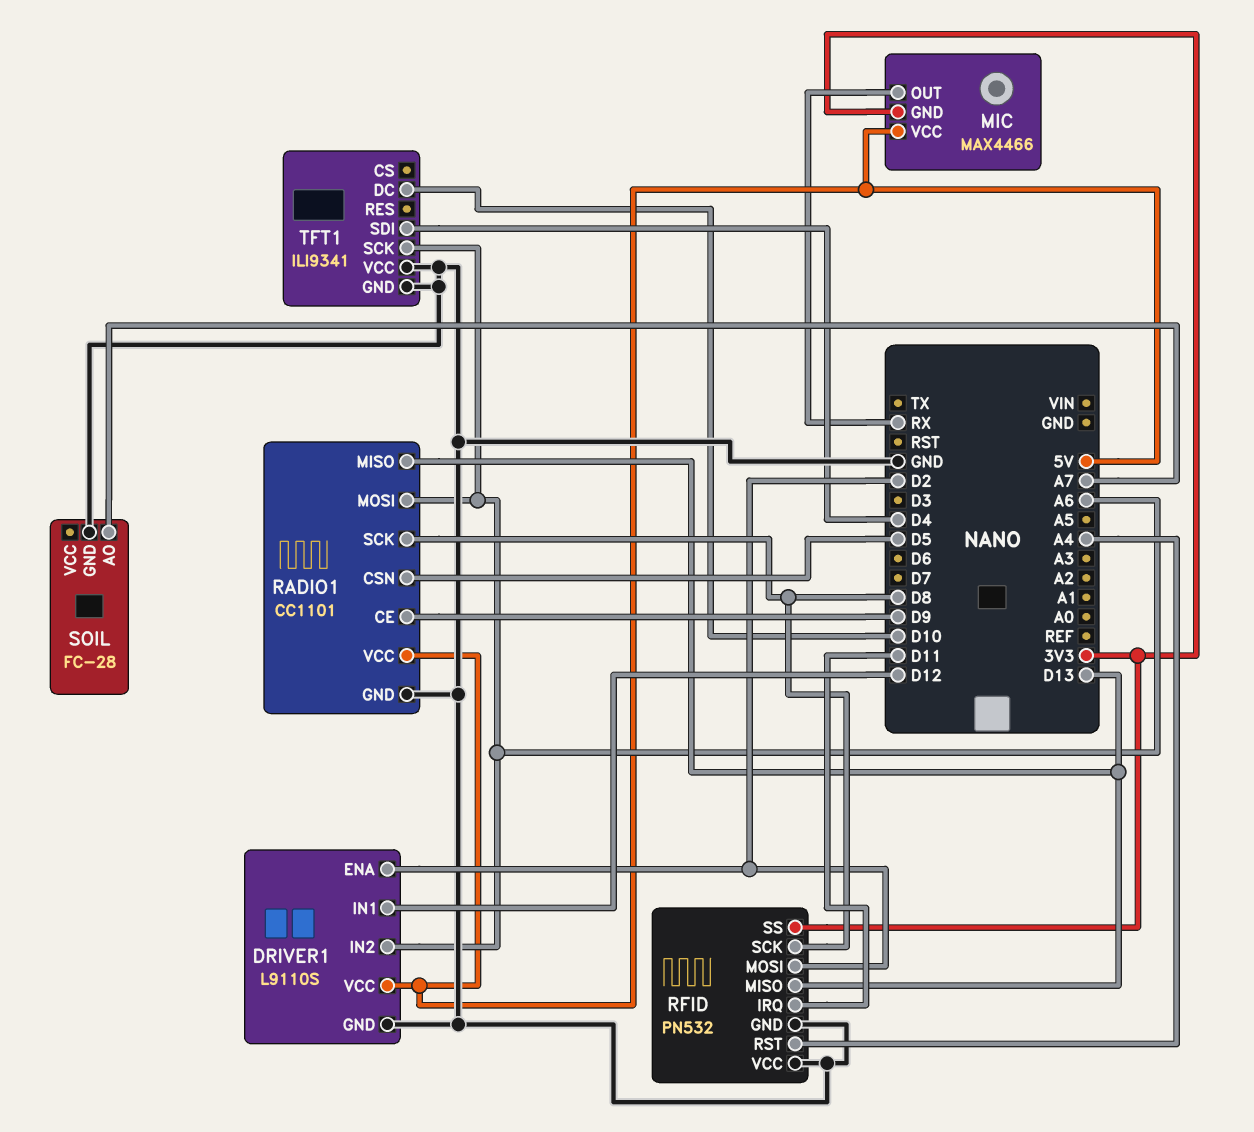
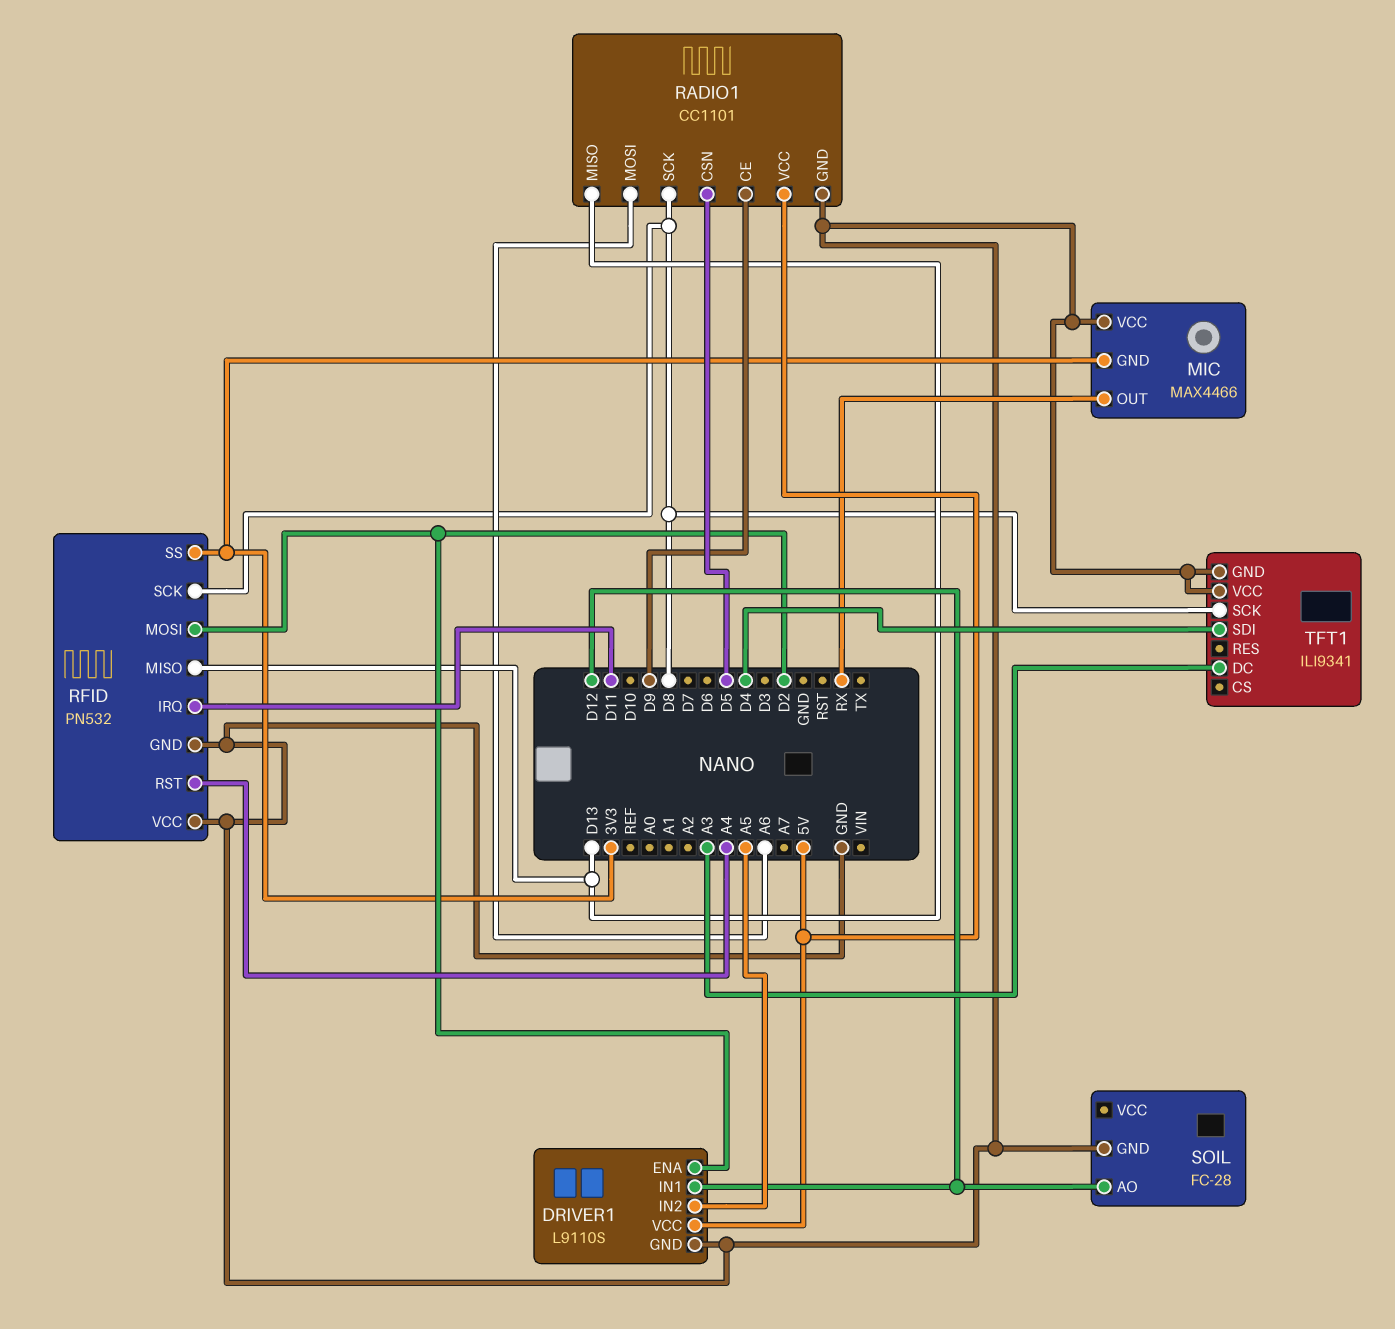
DRIVER1 pin IN2: A6 -> A5
MIC pin VCC: 5V -> GND
SOIL pin AO: A7 -> D12
TFT1 pin DC: D10 -> A3
TFT1 pin SCK: A6 -> D8

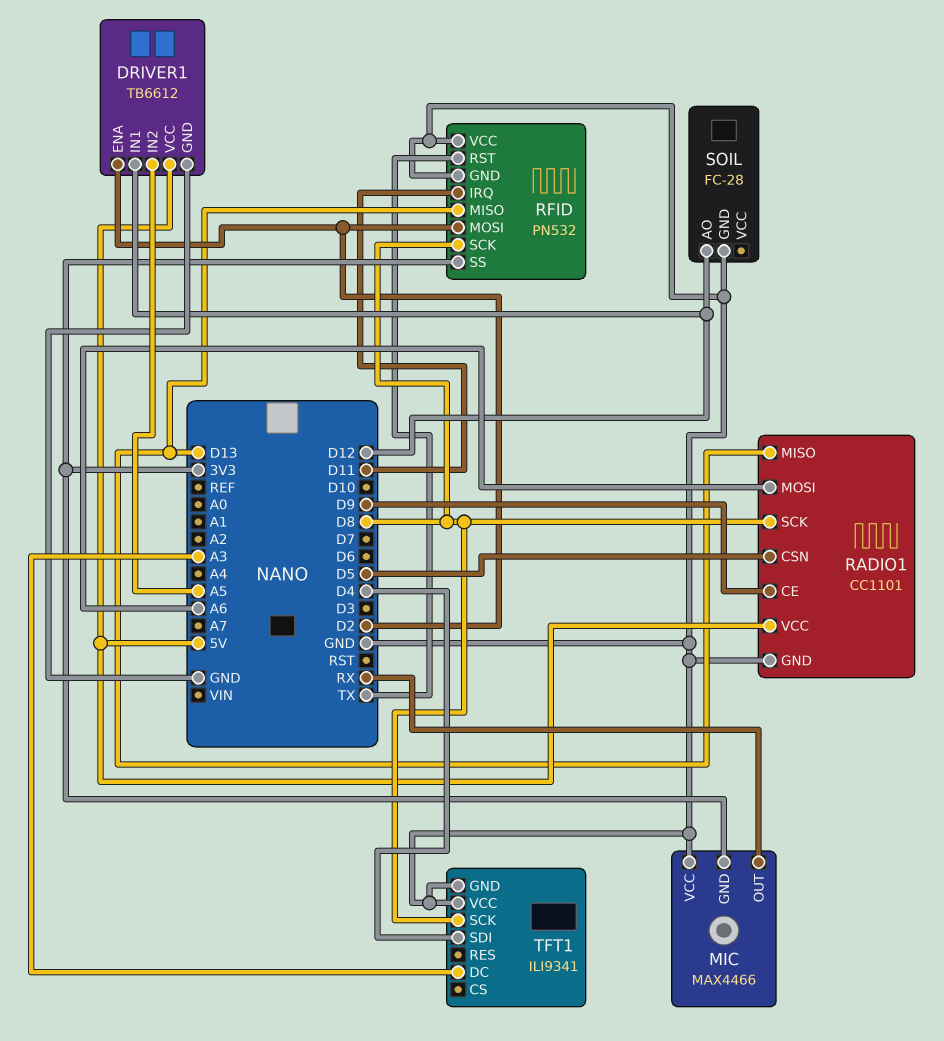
DRIVER1: L9110S -> TB6612
RFID pin RST: A4 -> TX

